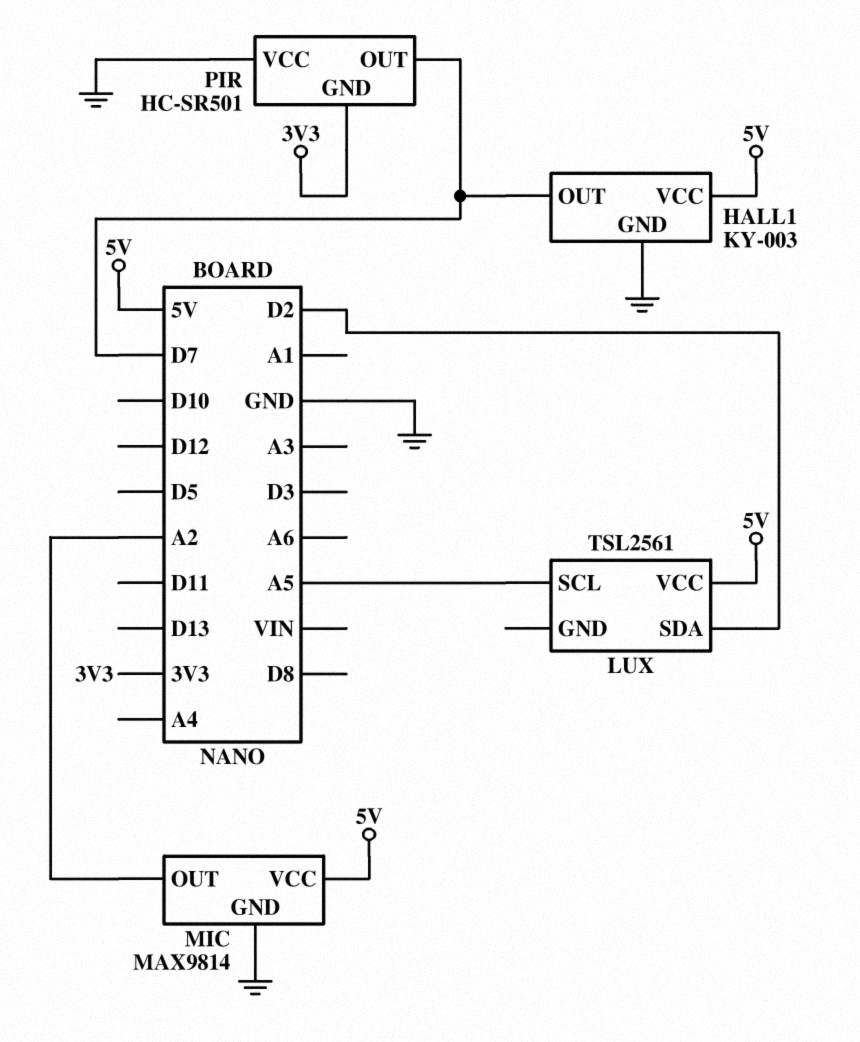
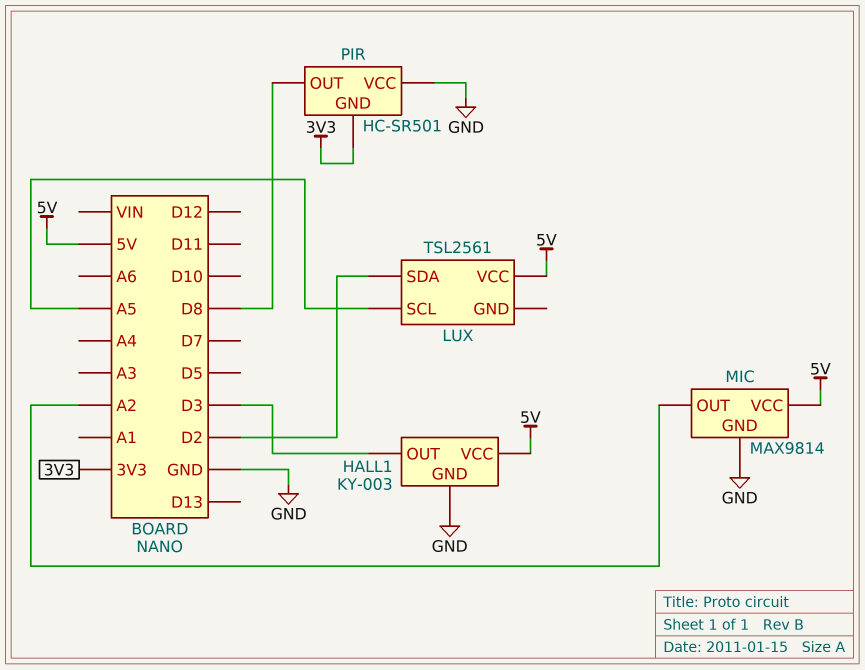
HALL1 pin OUT: D7 -> D3
PIR pin OUT: D7 -> D8

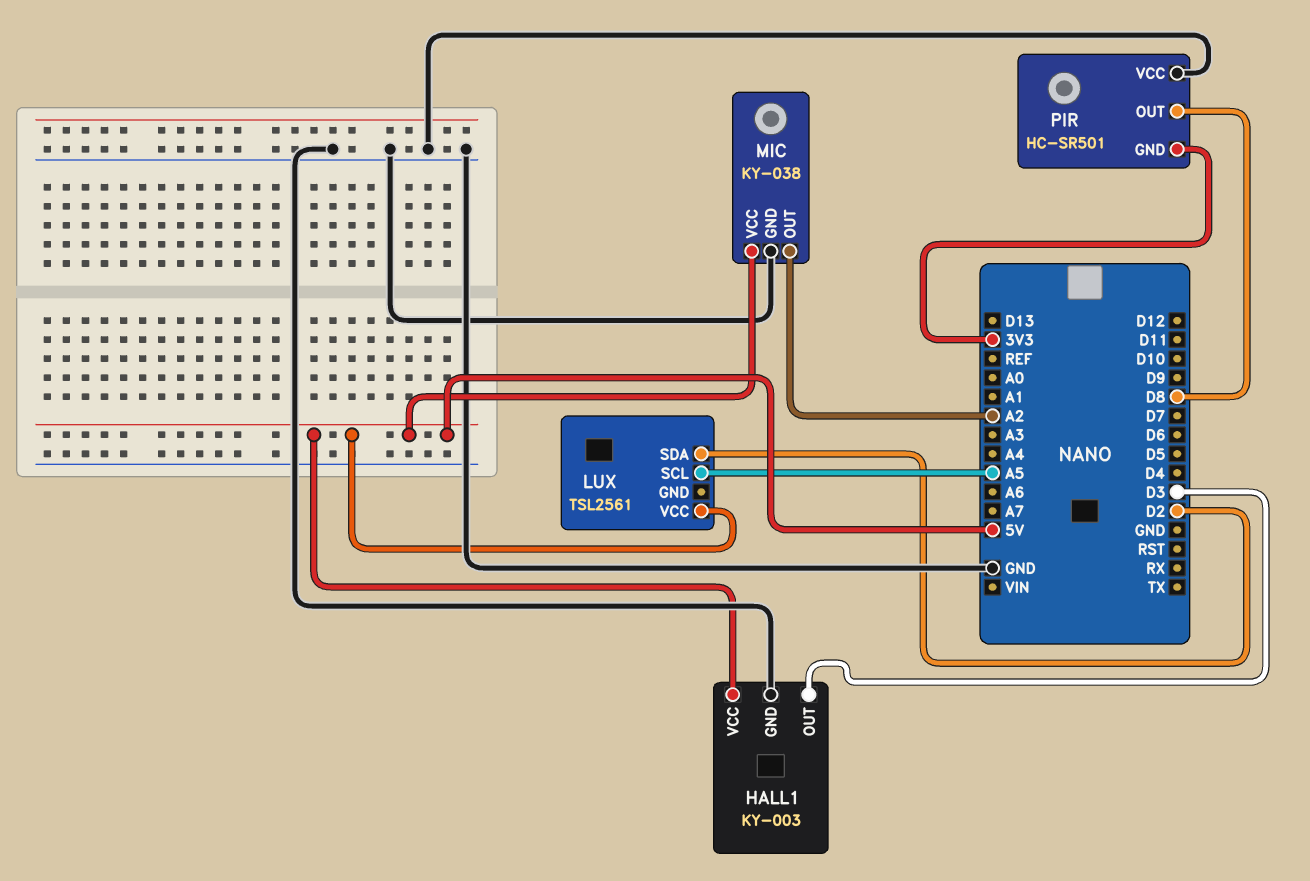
MIC: MAX9814 -> KY-038

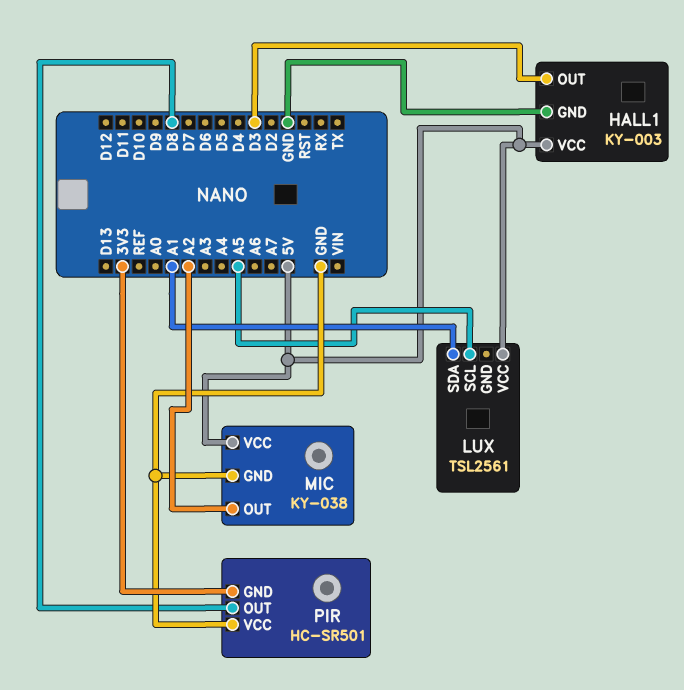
LUX pin SDA: D2 -> A1

